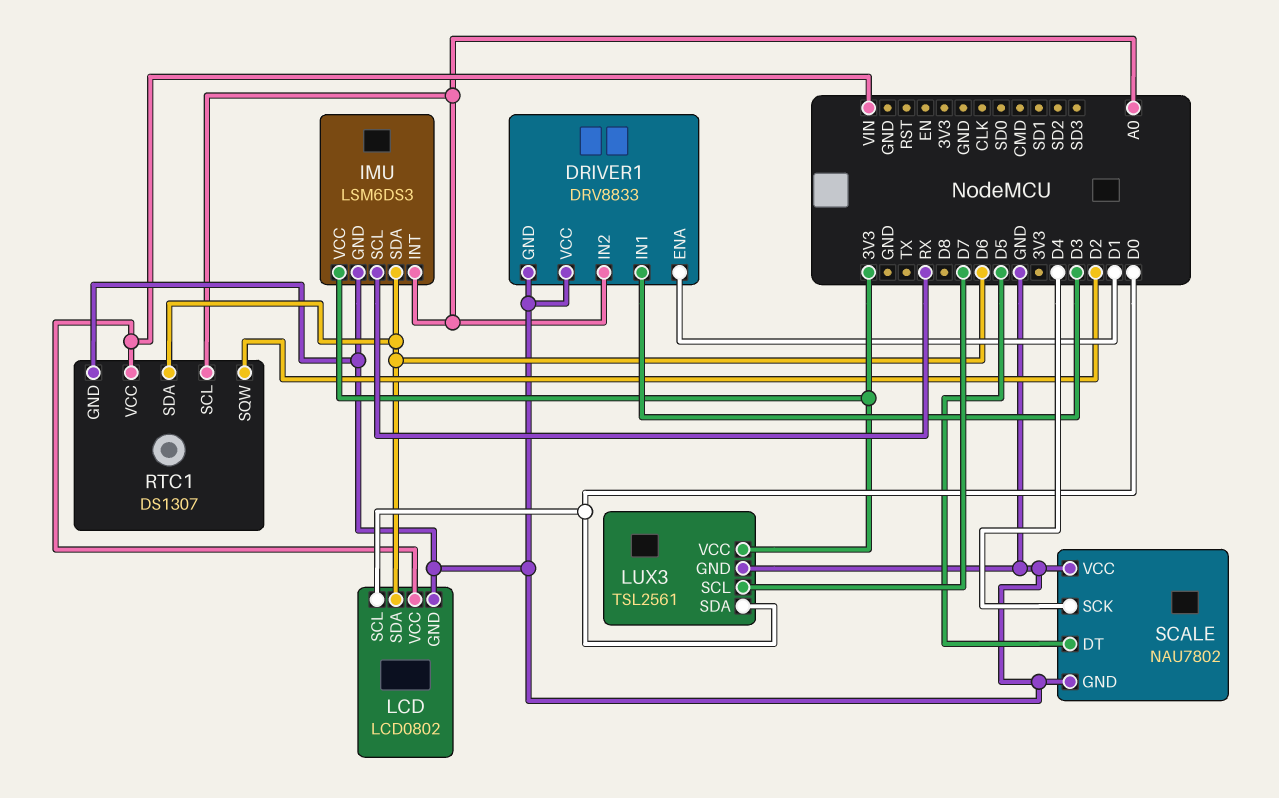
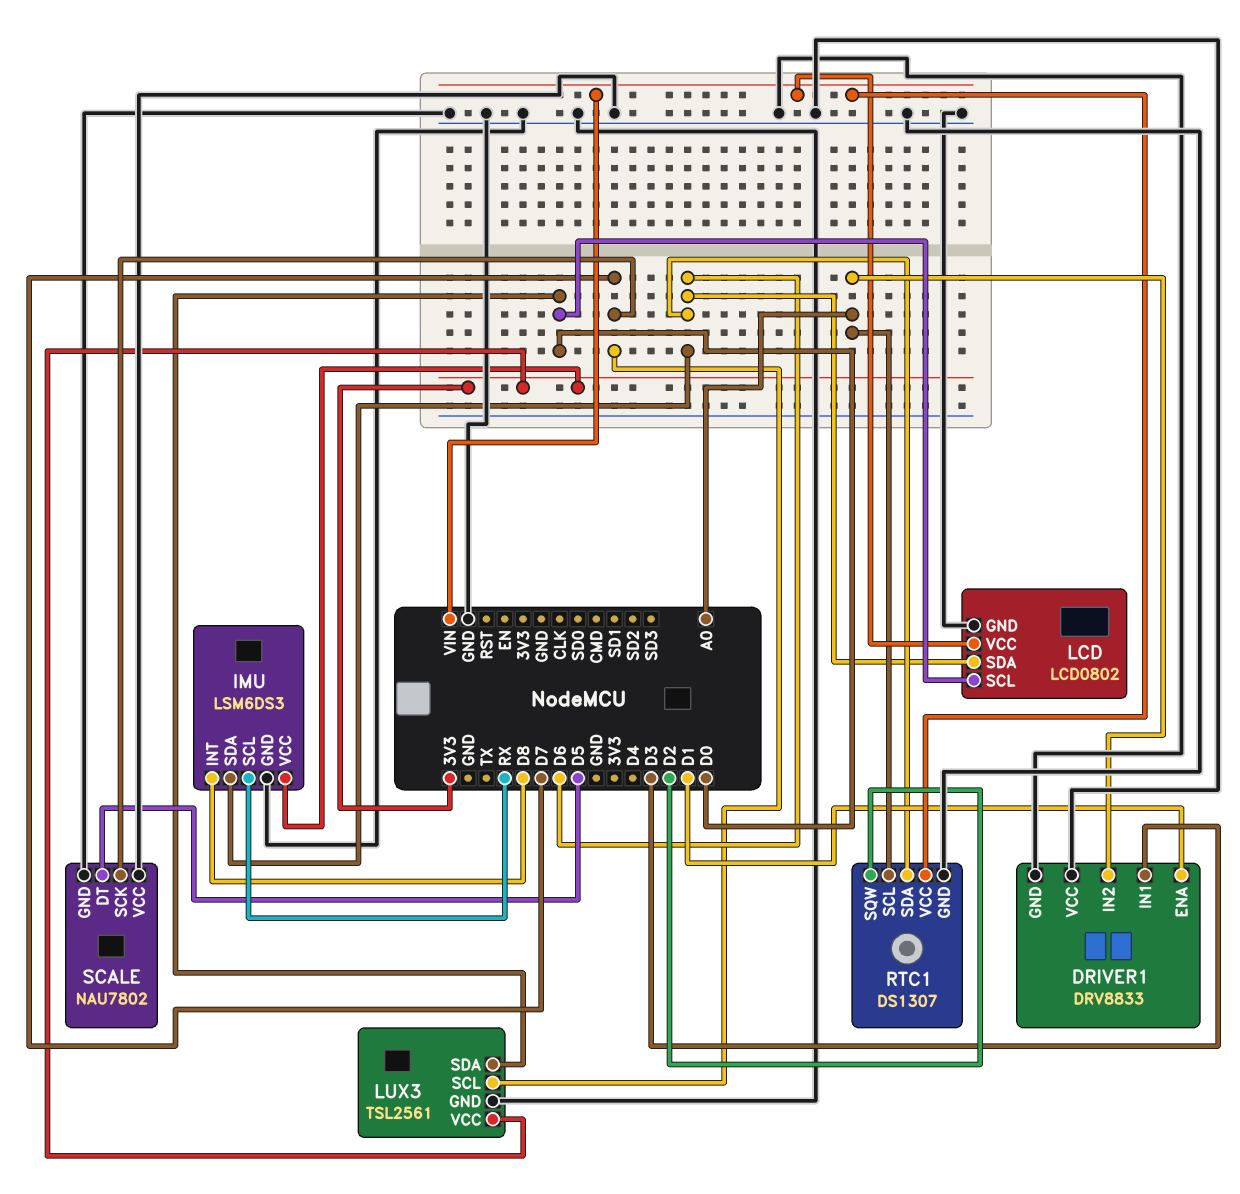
IMU pin INT: A0 -> D8
SCALE pin SCK: D4 -> D7

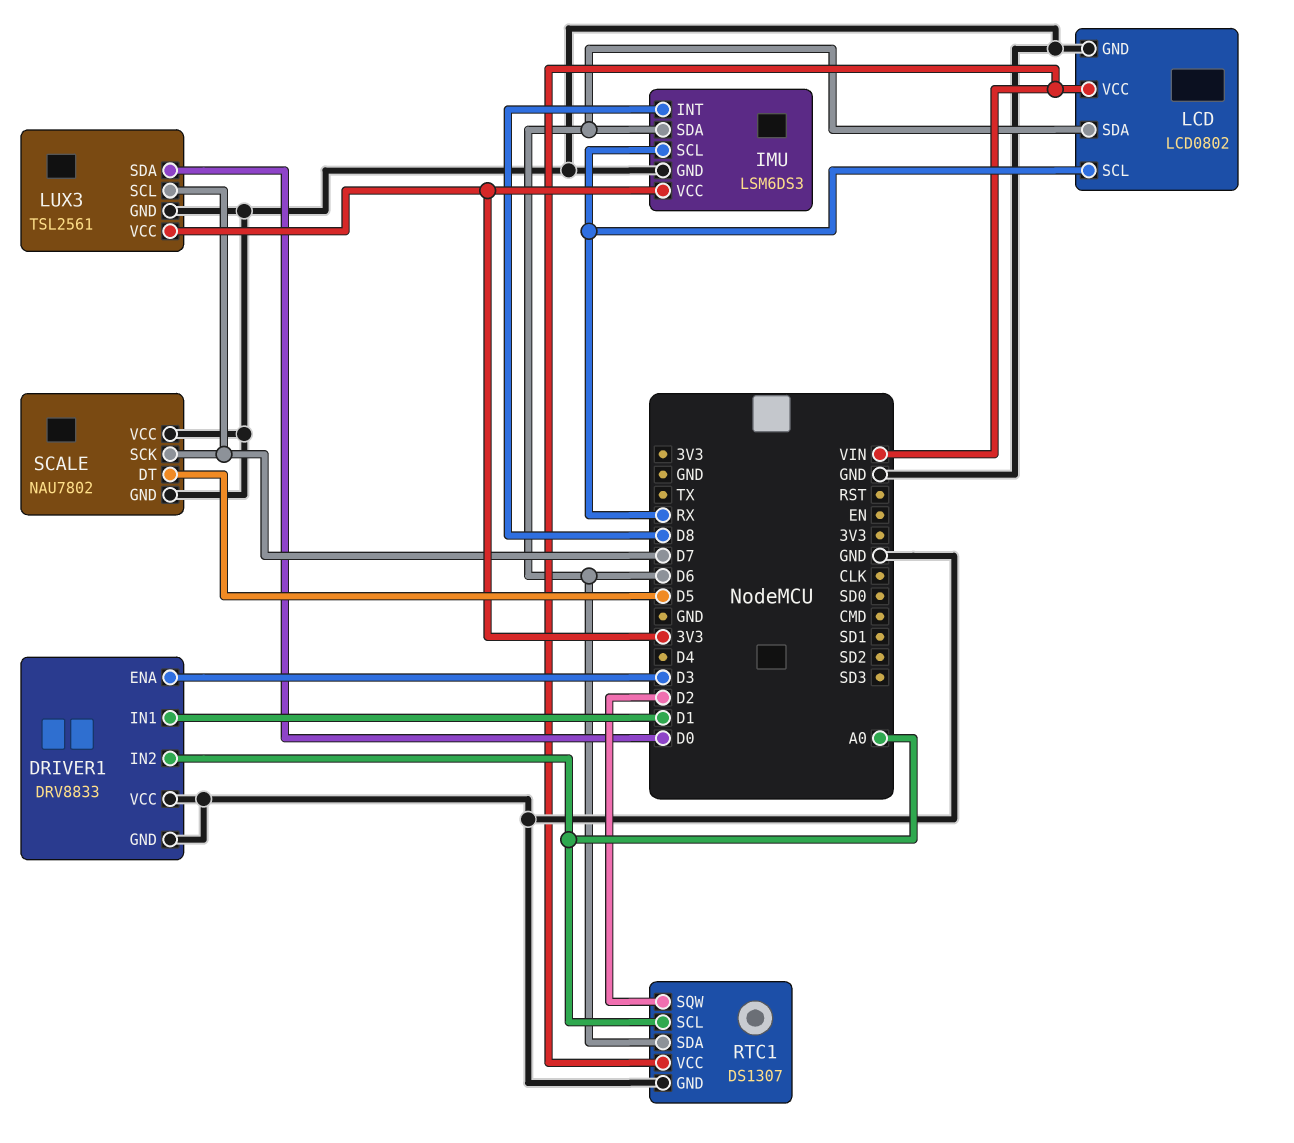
DRIVER1 pin ENA: D1 -> D3
DRIVER1 pin IN1: D3 -> D1
LCD pin SCL: D0 -> RX

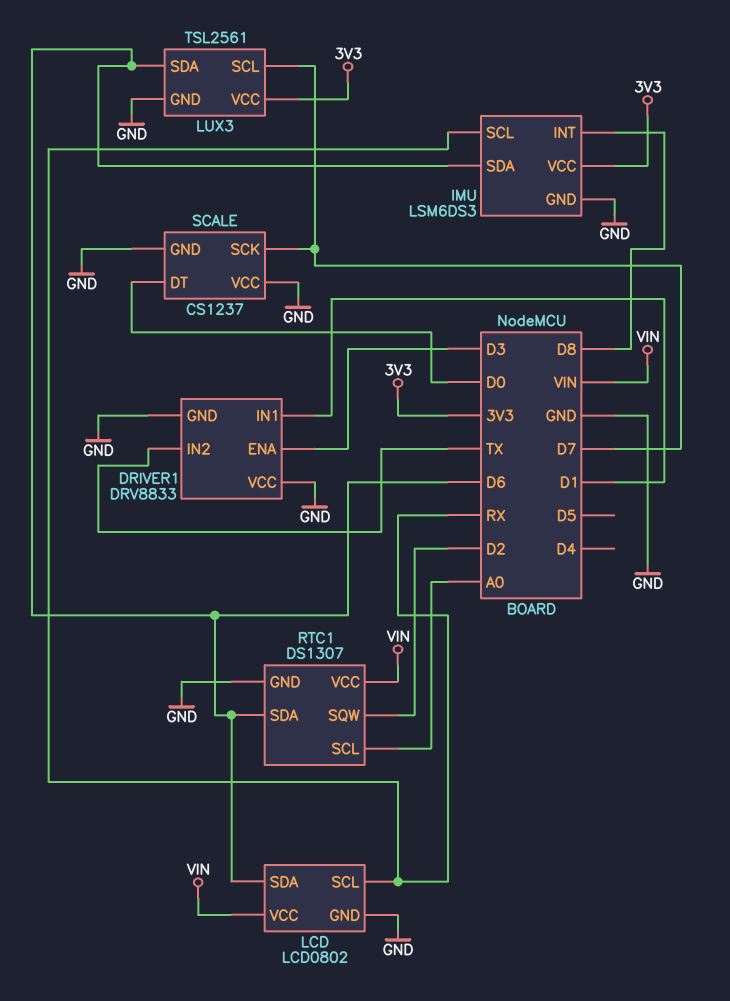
DRIVER1 pin IN2: A0 -> TX
LUX3 pin SDA: D0 -> D6
SCALE: NAU7802 -> CS1237
SCALE pin DT: D5 -> D0

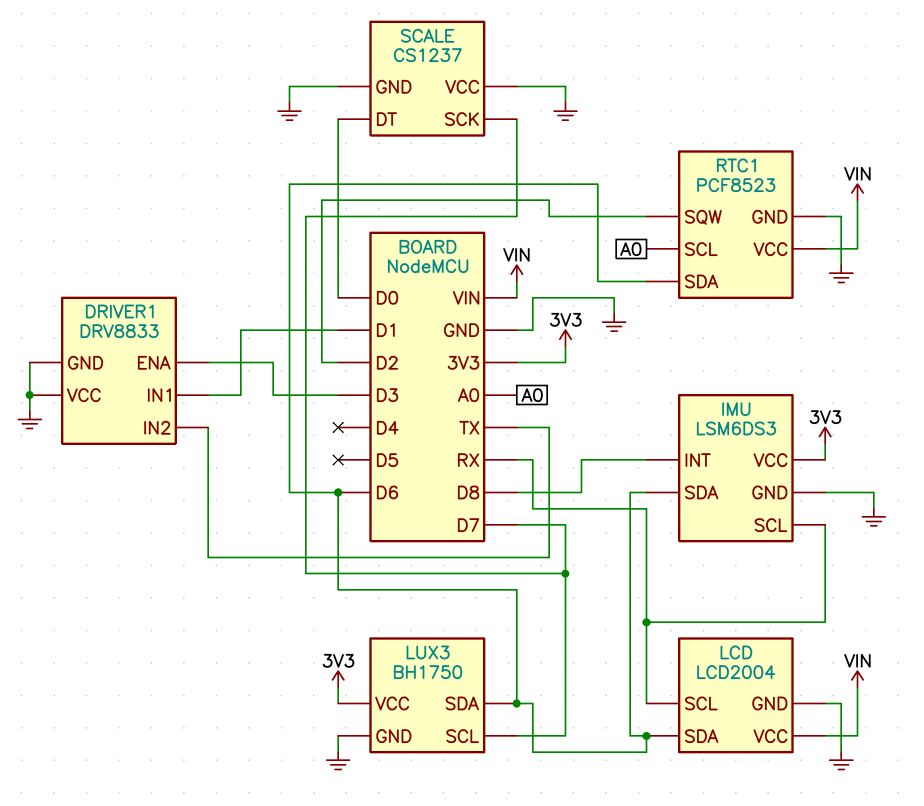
LCD: LCD0802 -> LCD2004
LUX3: TSL2561 -> BH1750
RTC1: DS1307 -> PCF8523

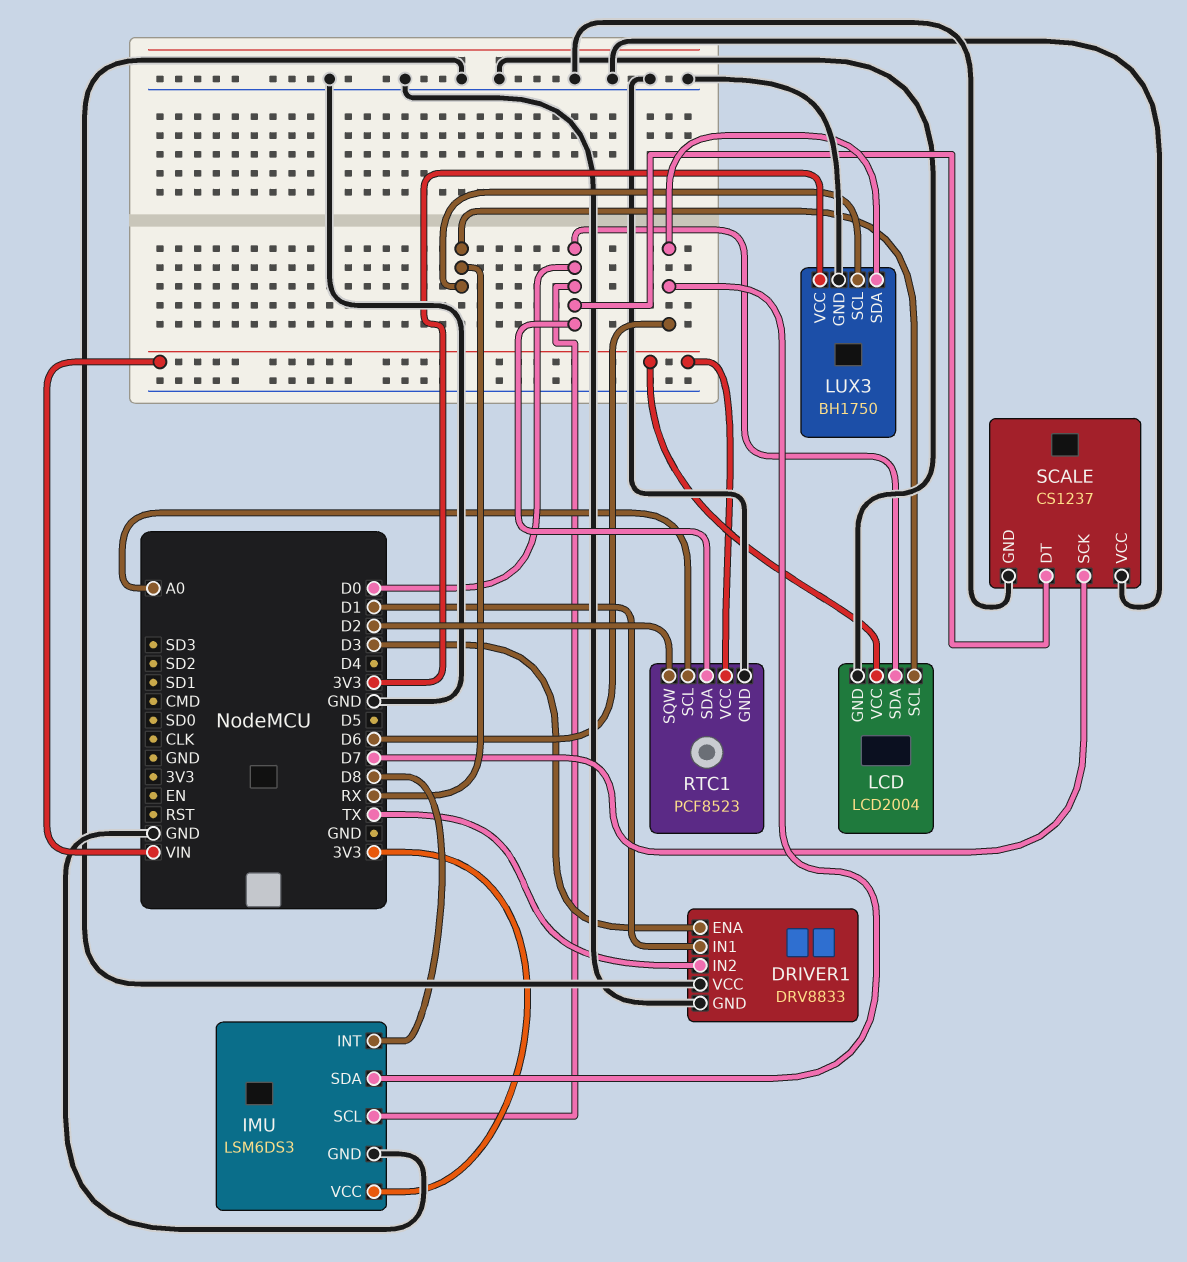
IMU pin SCL: RX -> D0
LCD pin SDA: D6 -> D0
LUX3 pin SCL: D7 -> RX
RTC1 pin SDA: D6 -> D0

